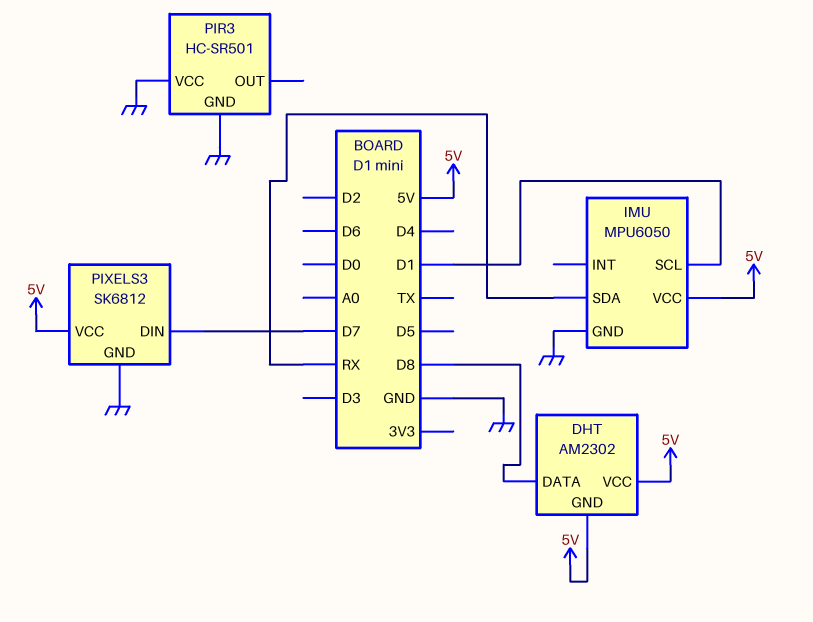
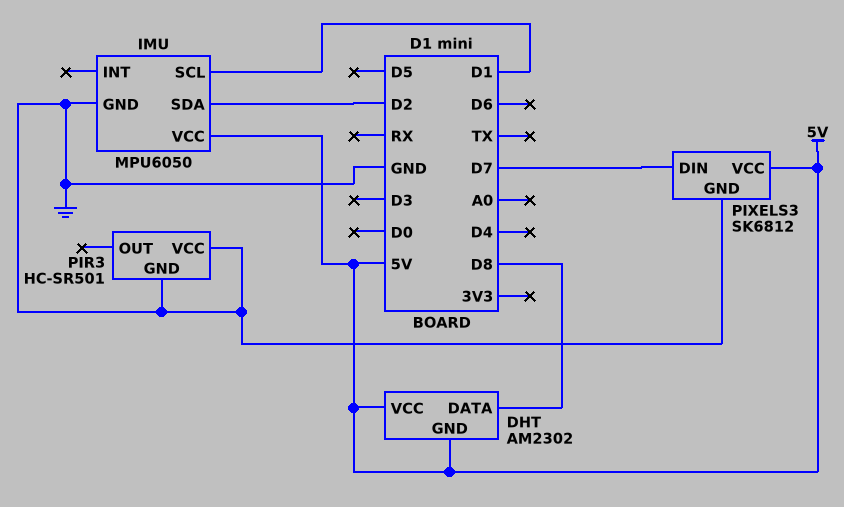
IMU pin SDA: RX -> D2

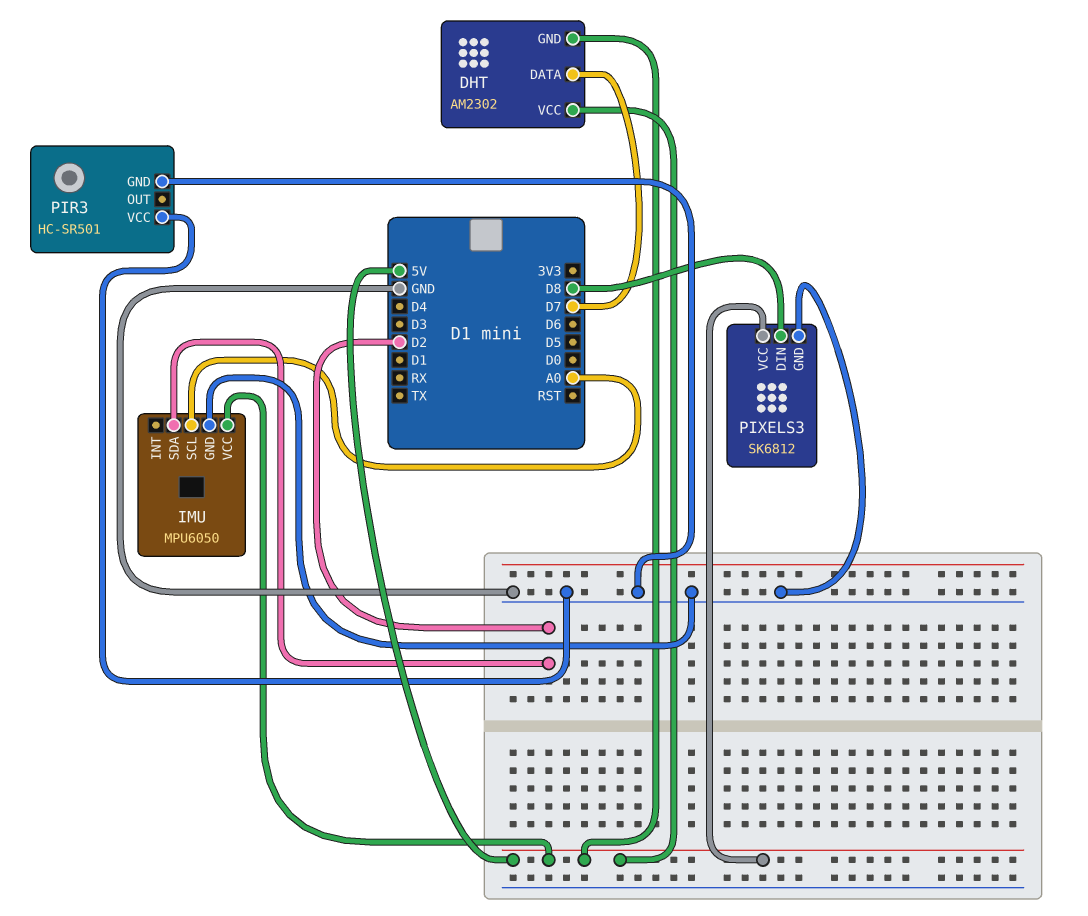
DHT pin DATA: D8 -> D7
IMU pin SCL: D1 -> A0
PIXELS3 pin DIN: D7 -> D8

